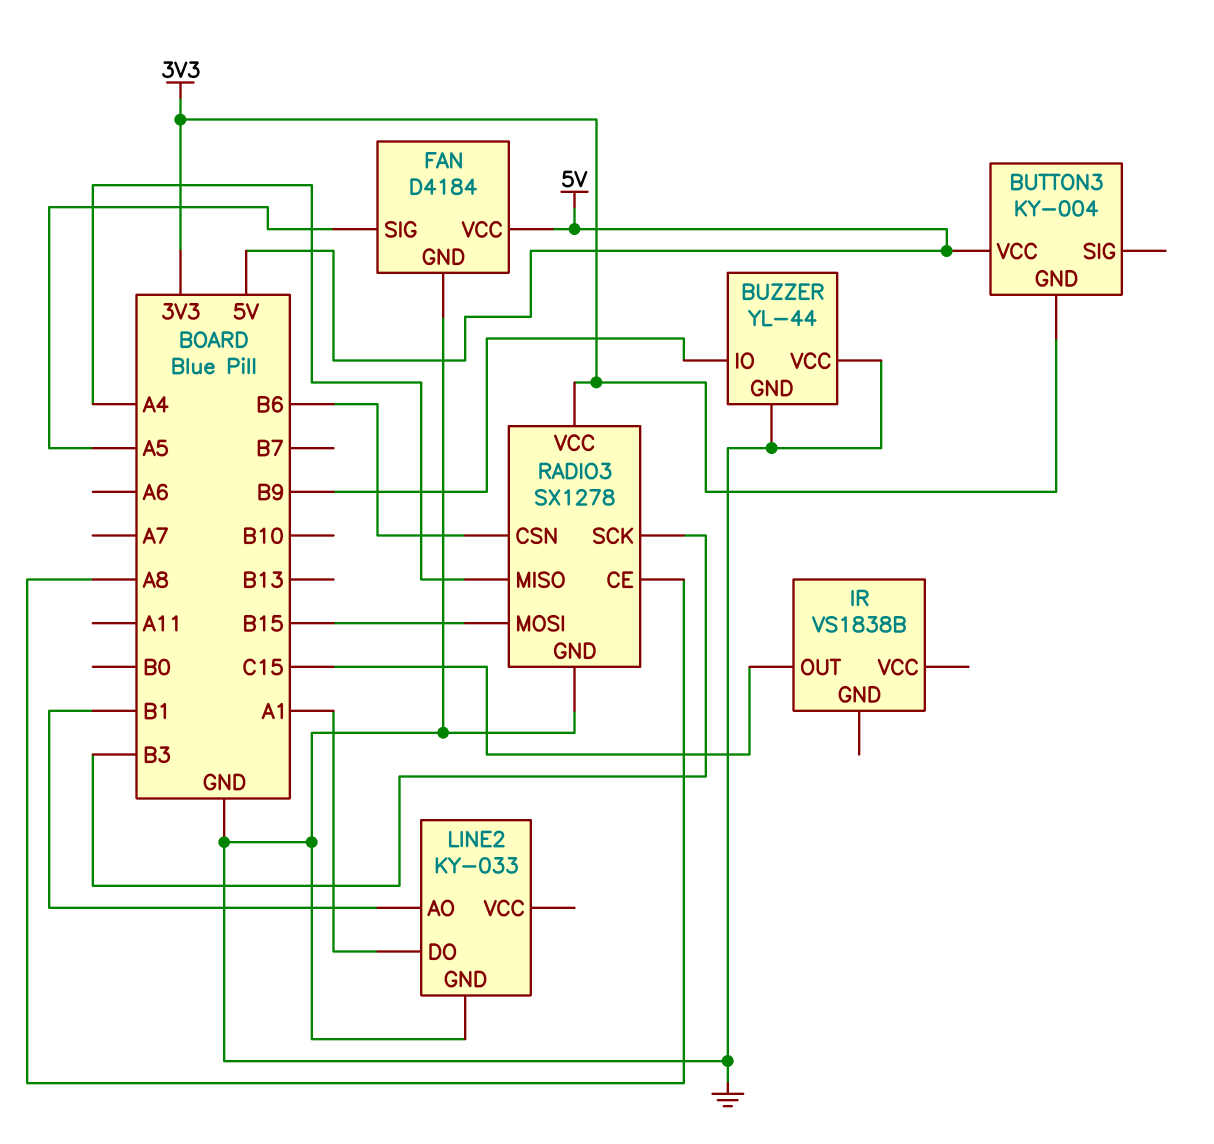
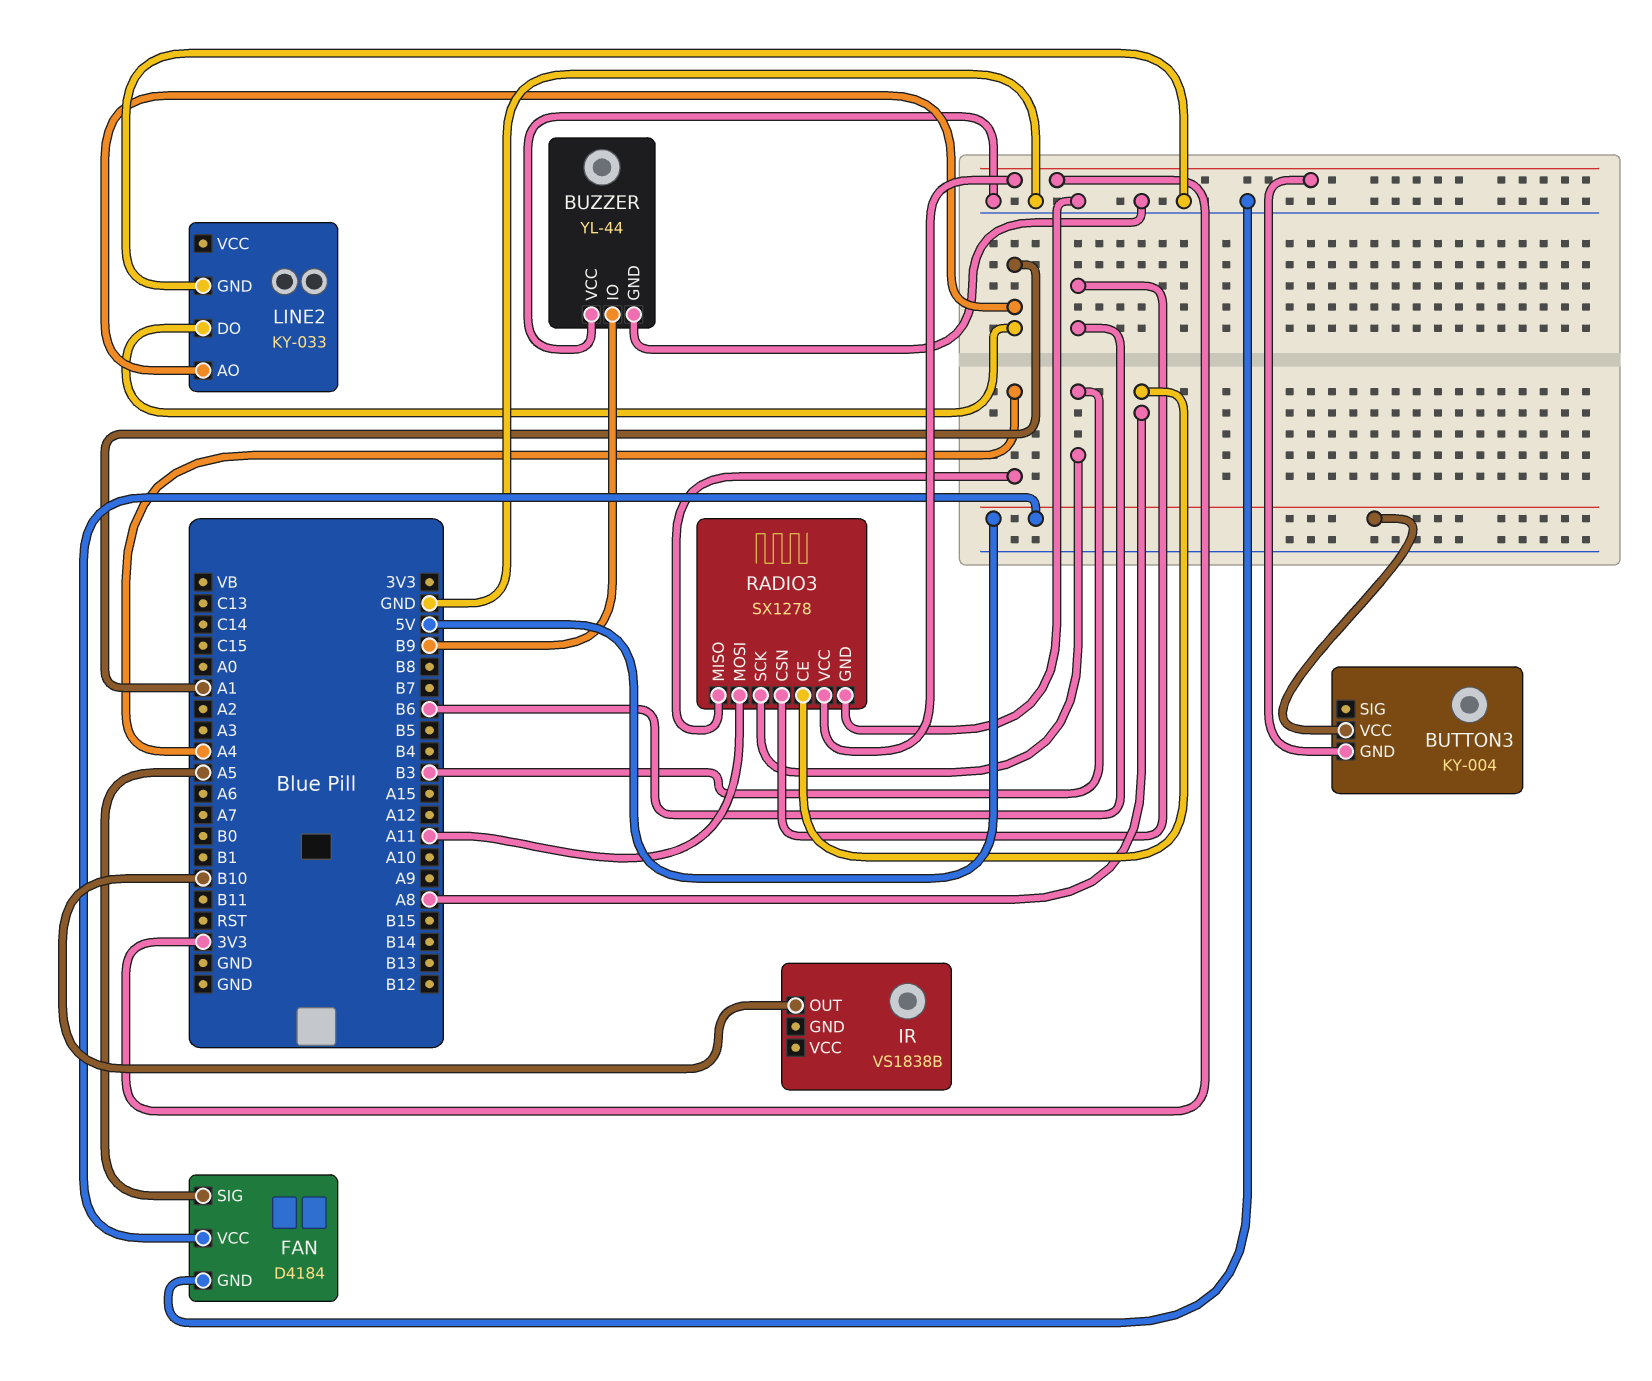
IR pin OUT: C15 -> B10
LINE2 pin AO: B1 -> A1
RADIO3 pin MOSI: B15 -> A11

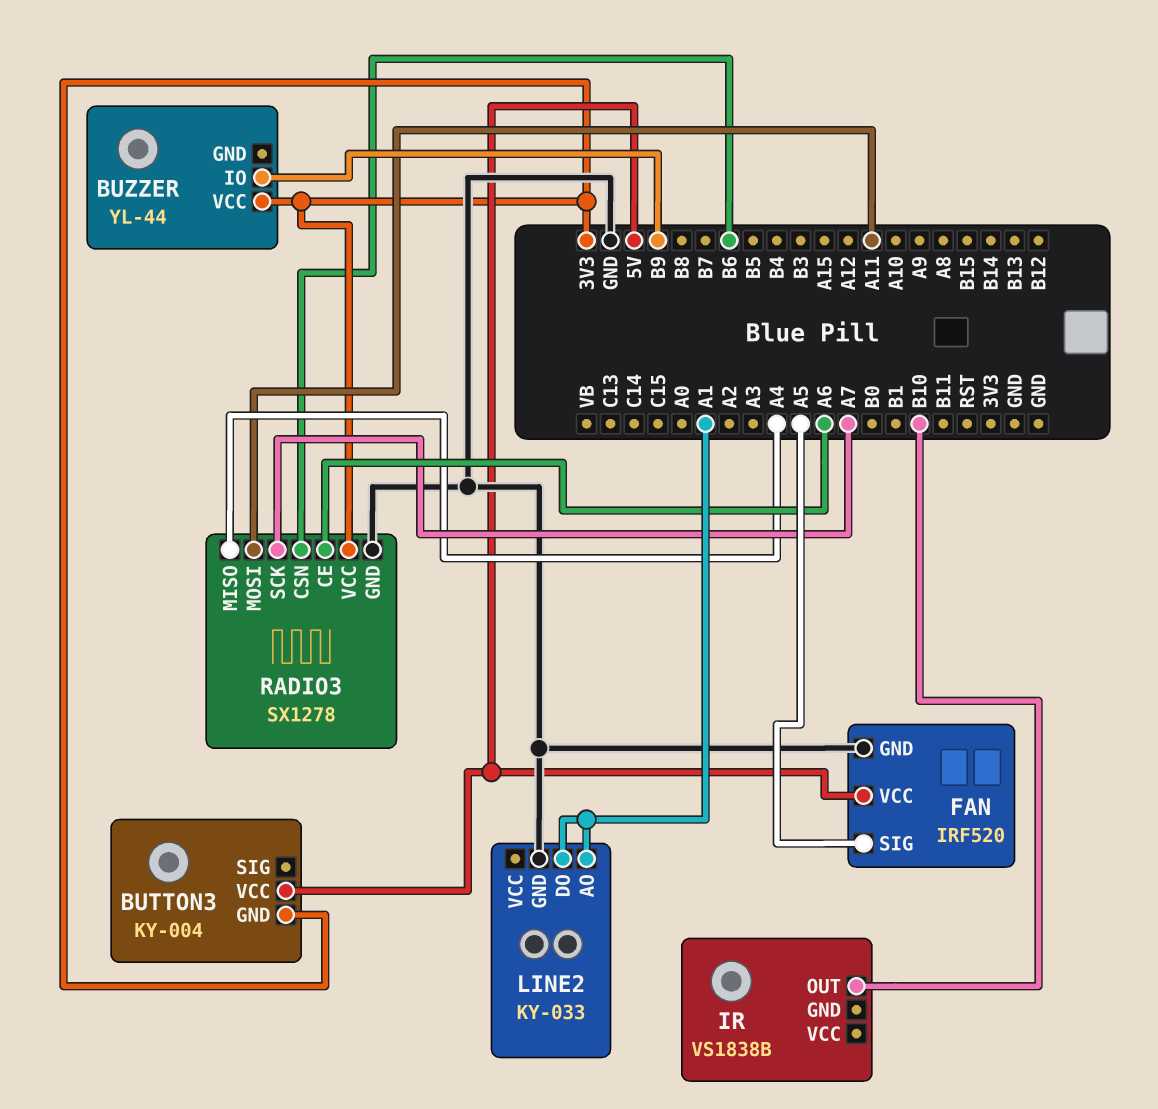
BUZZER pin GND: GND -> none
BUZZER pin VCC: GND -> 3V3
FAN: D4184 -> IRF520
RADIO3 pin CE: A8 -> A6
RADIO3 pin SCK: B3 -> A7

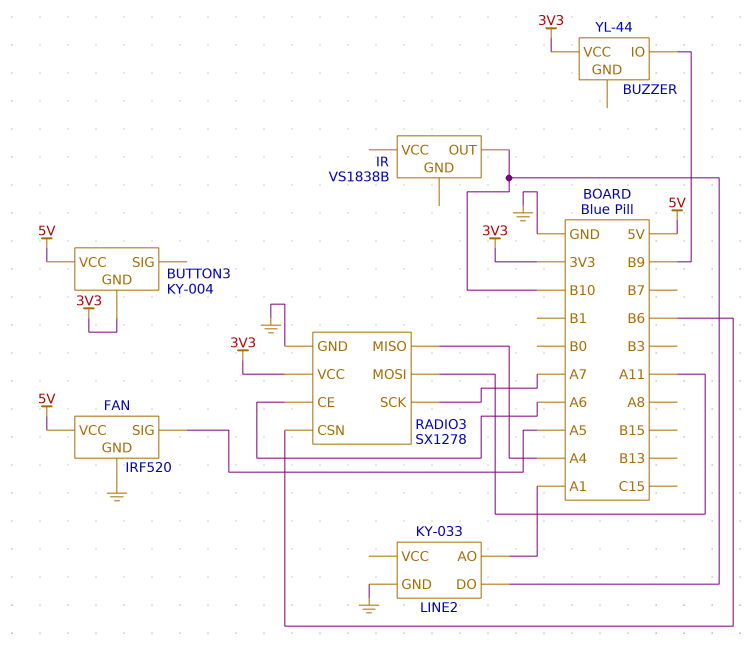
LINE2 pin DO: A1 -> B10

